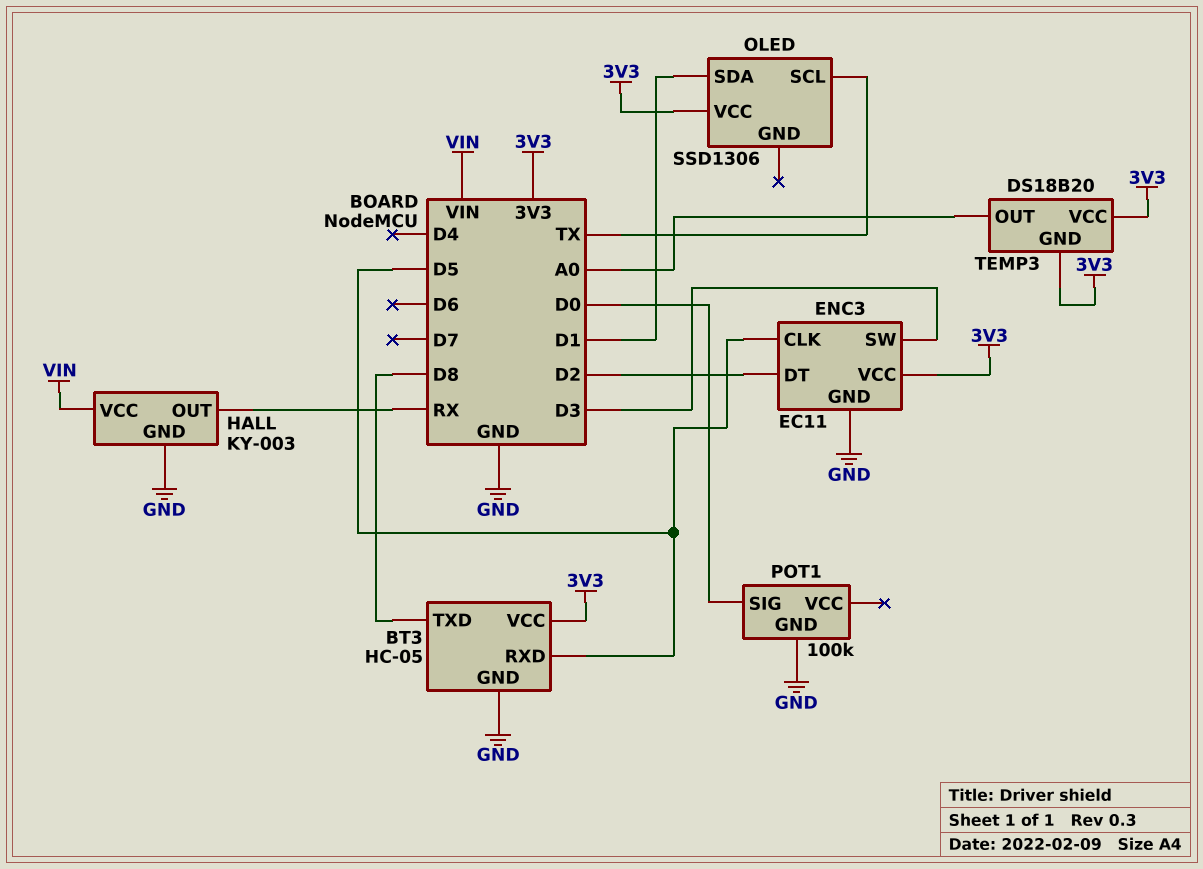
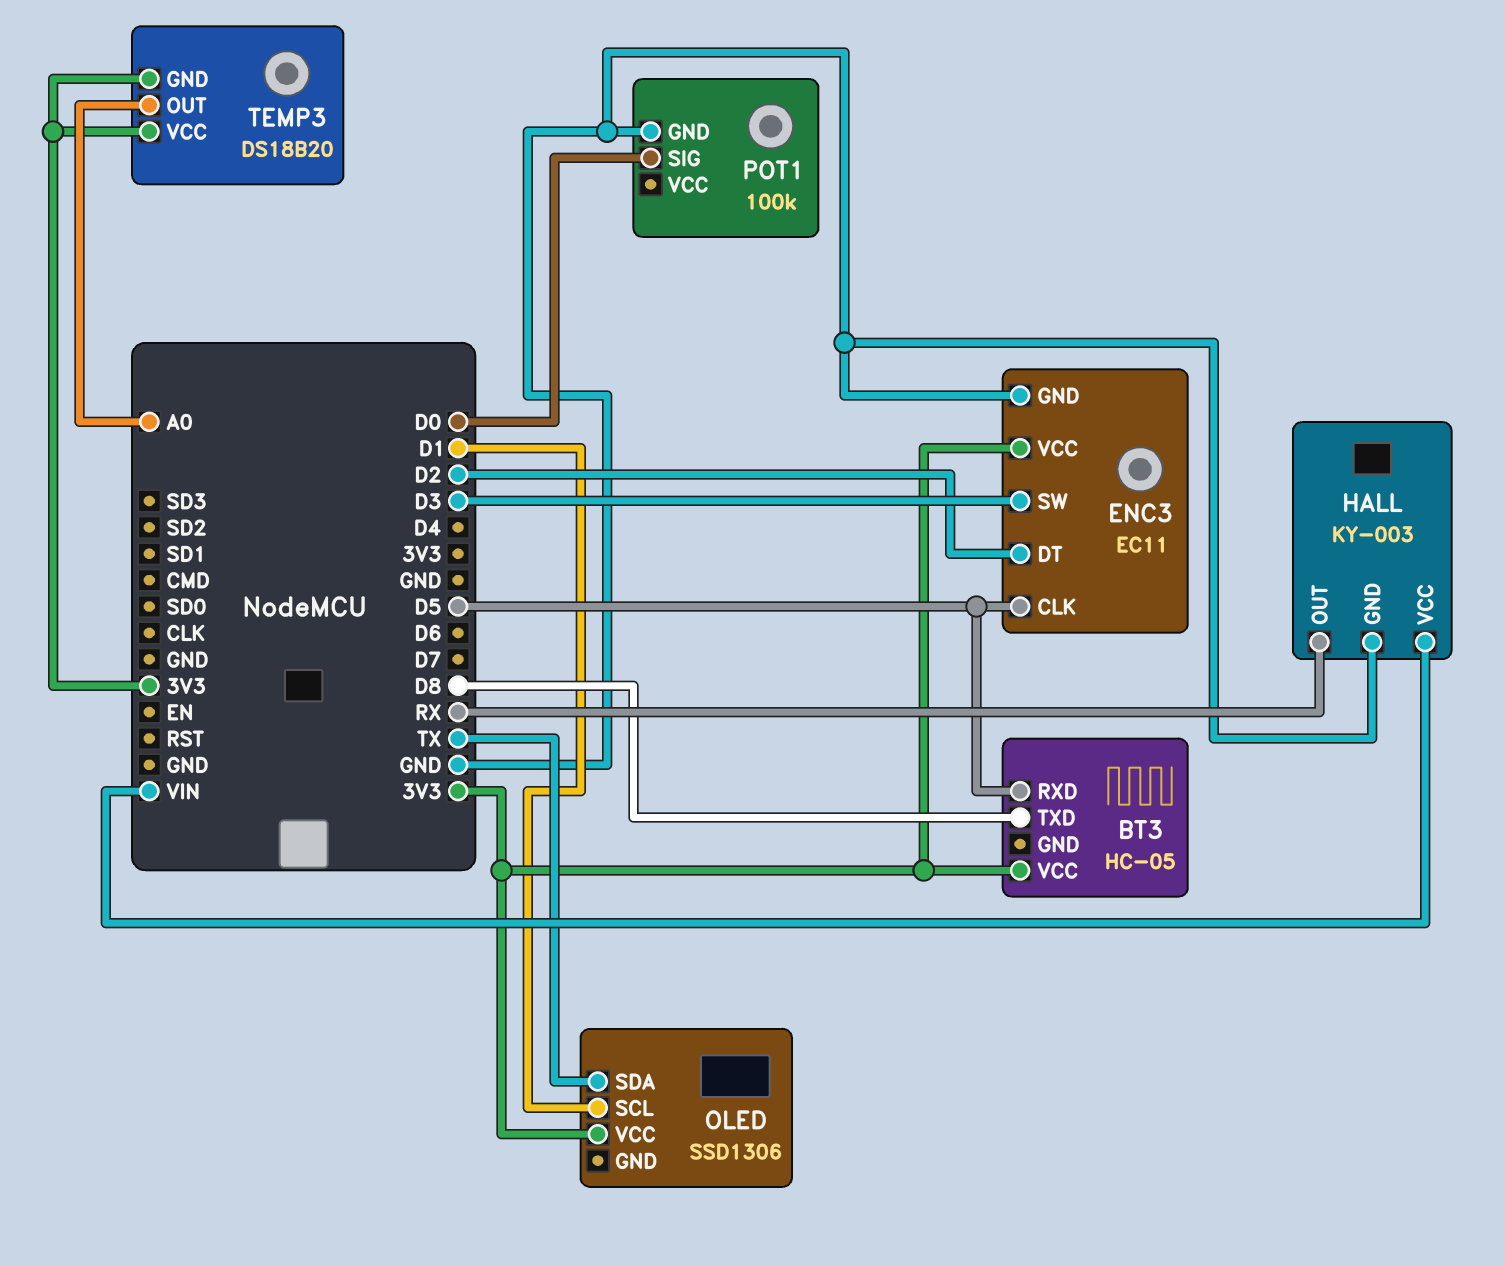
BT3 pin GND: GND -> none
OLED pin SCL: TX -> D1
OLED pin SDA: D1 -> TX

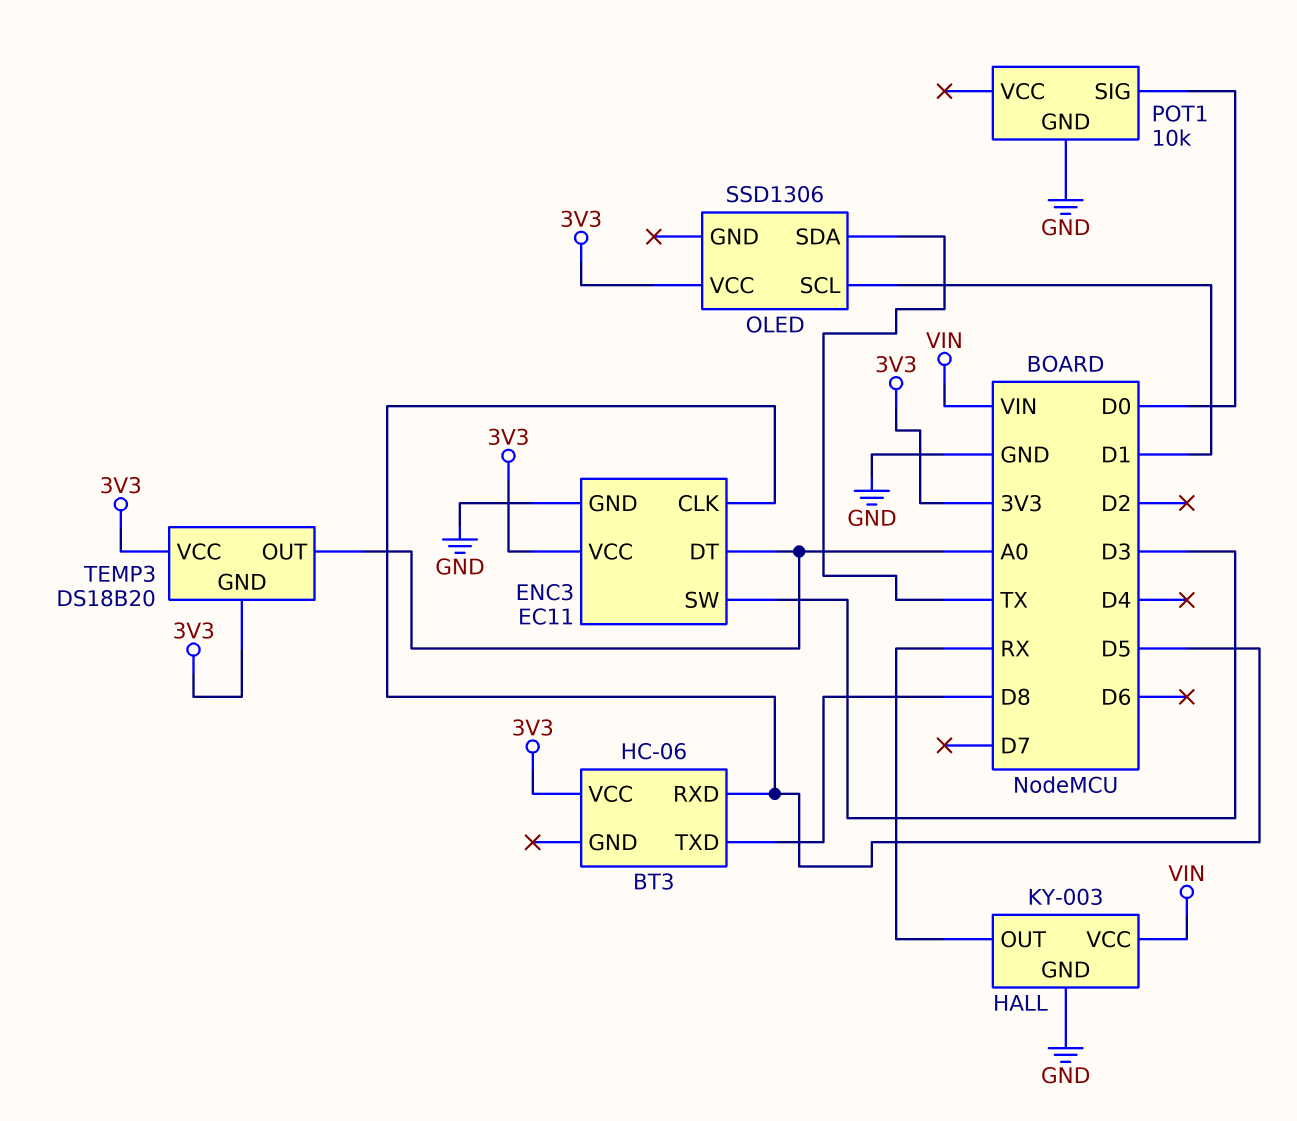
BT3: HC-05 -> HC-06
ENC3 pin DT: D2 -> A0
POT1: 100k -> 10k

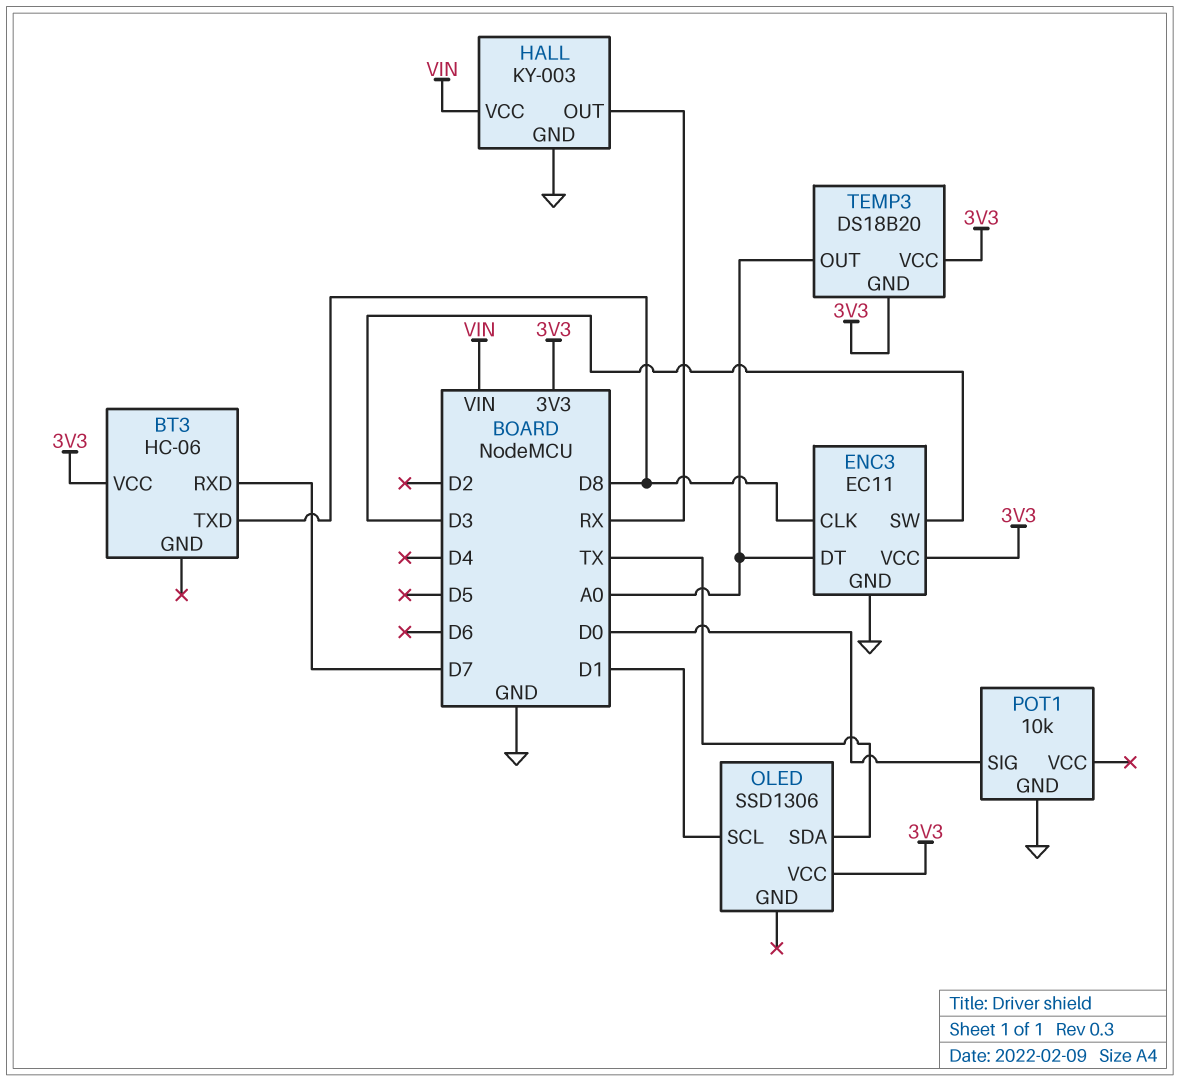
BT3 pin RXD: D5 -> D7
ENC3 pin CLK: D5 -> D8

